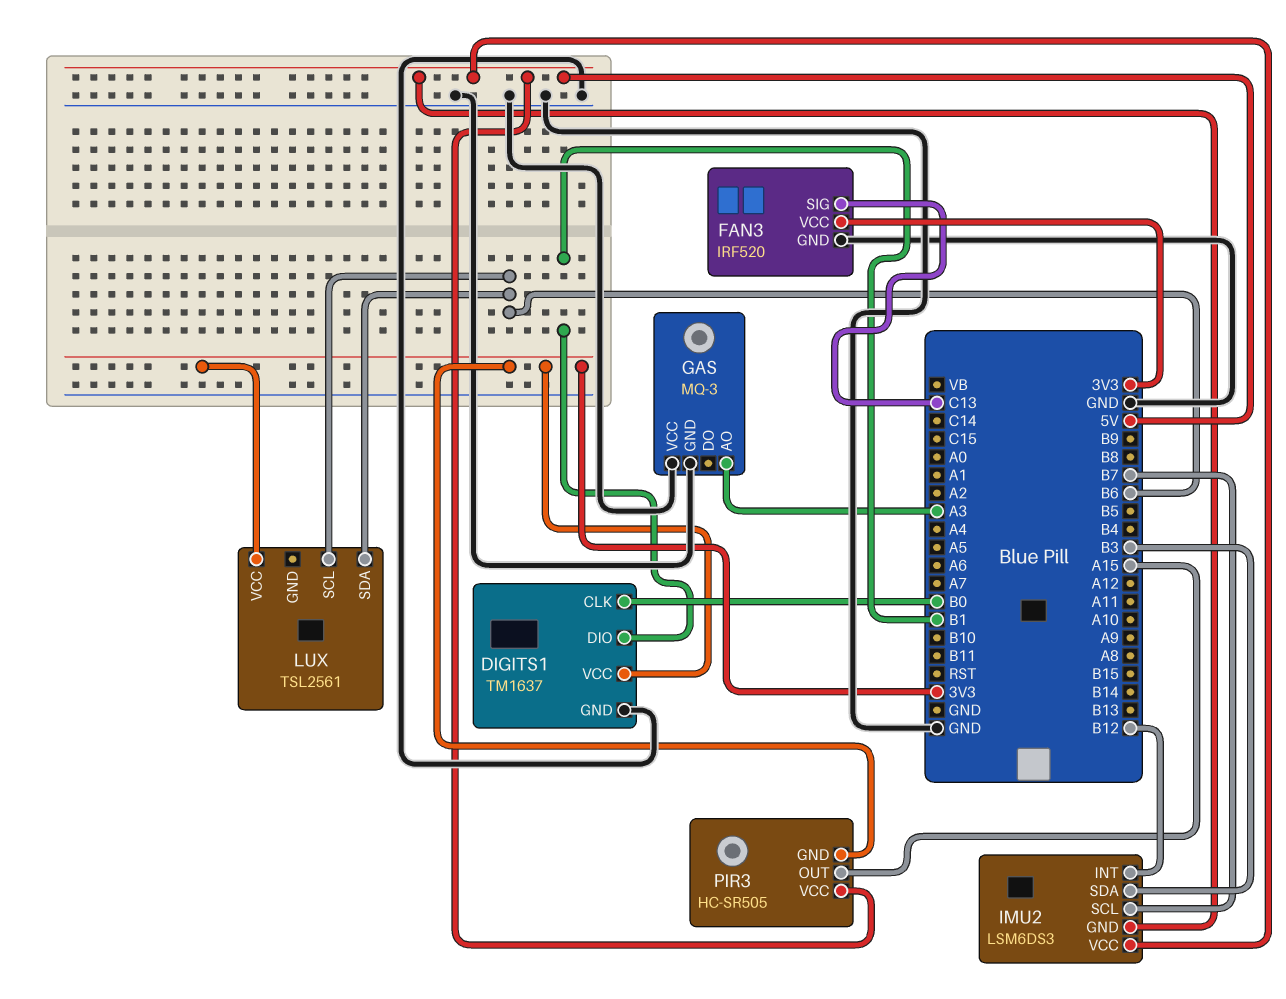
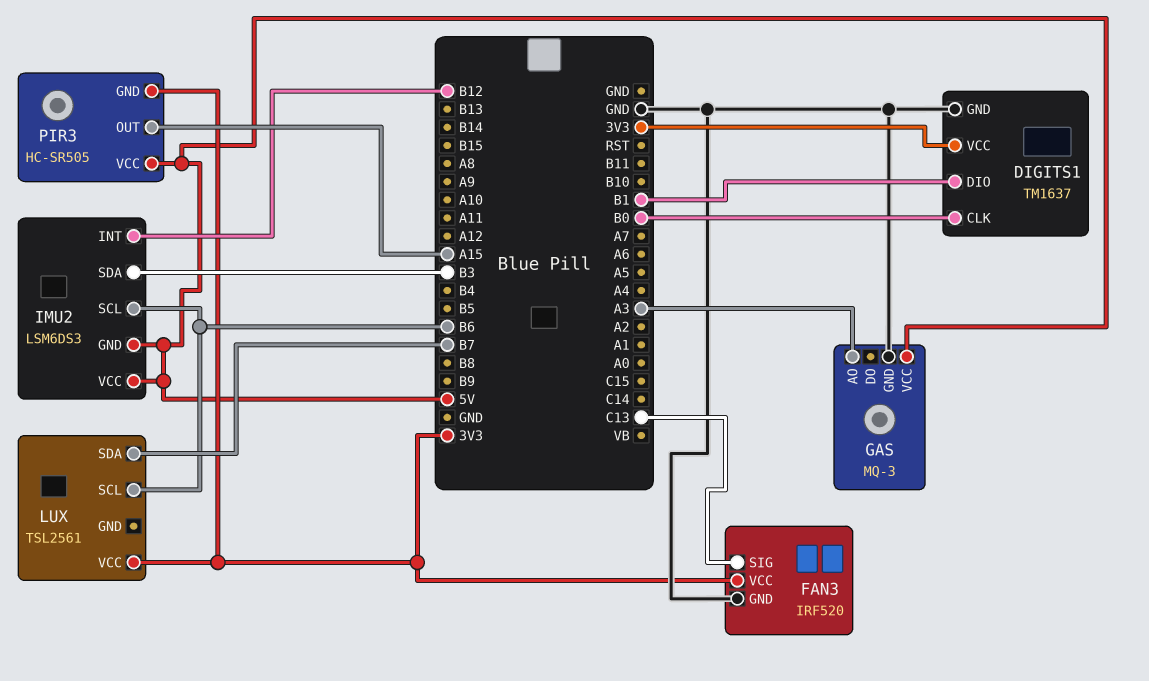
GAS pin VCC: GND -> 5V
IMU2 pin SCL: B7 -> B6
LUX pin SDA: B6 -> B7

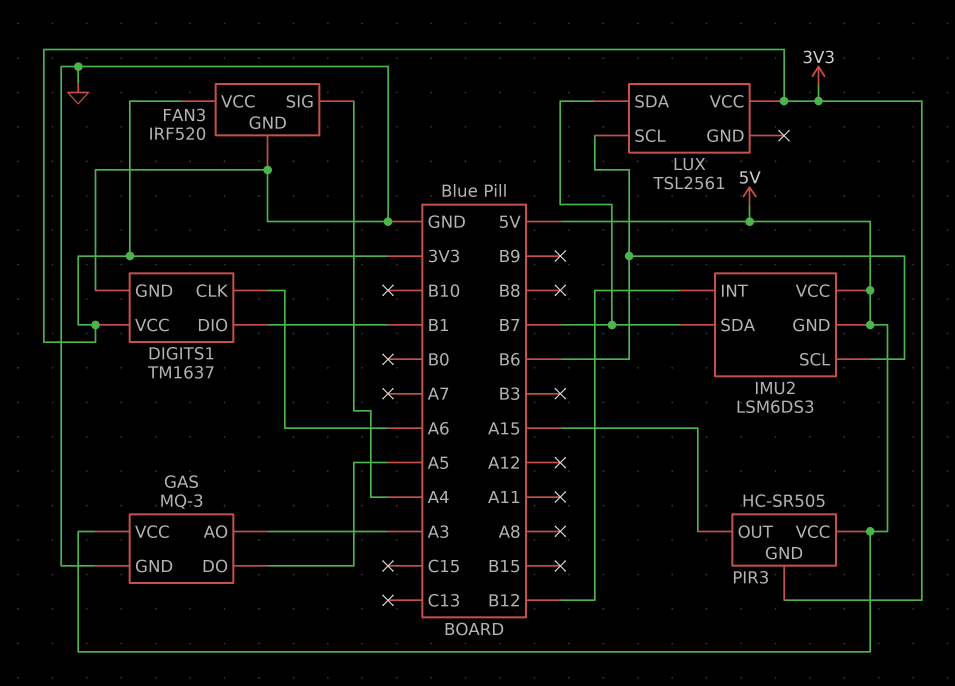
DIGITS1 pin CLK: B0 -> A6
FAN3 pin SIG: C13 -> A4
GAS pin DO: none -> A5
IMU2 pin SDA: B3 -> B7

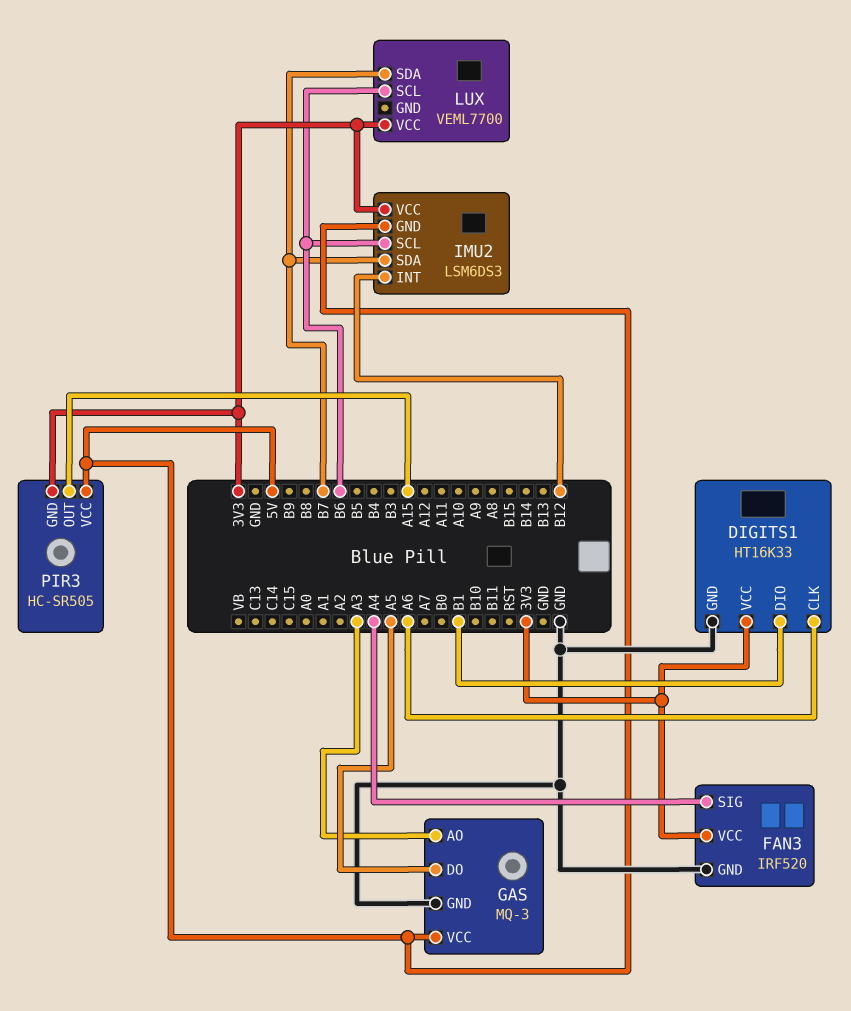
DIGITS1: TM1637 -> HT16K33
IMU2 pin VCC: 5V -> 3V3
LUX: TSL2561 -> VEML7700

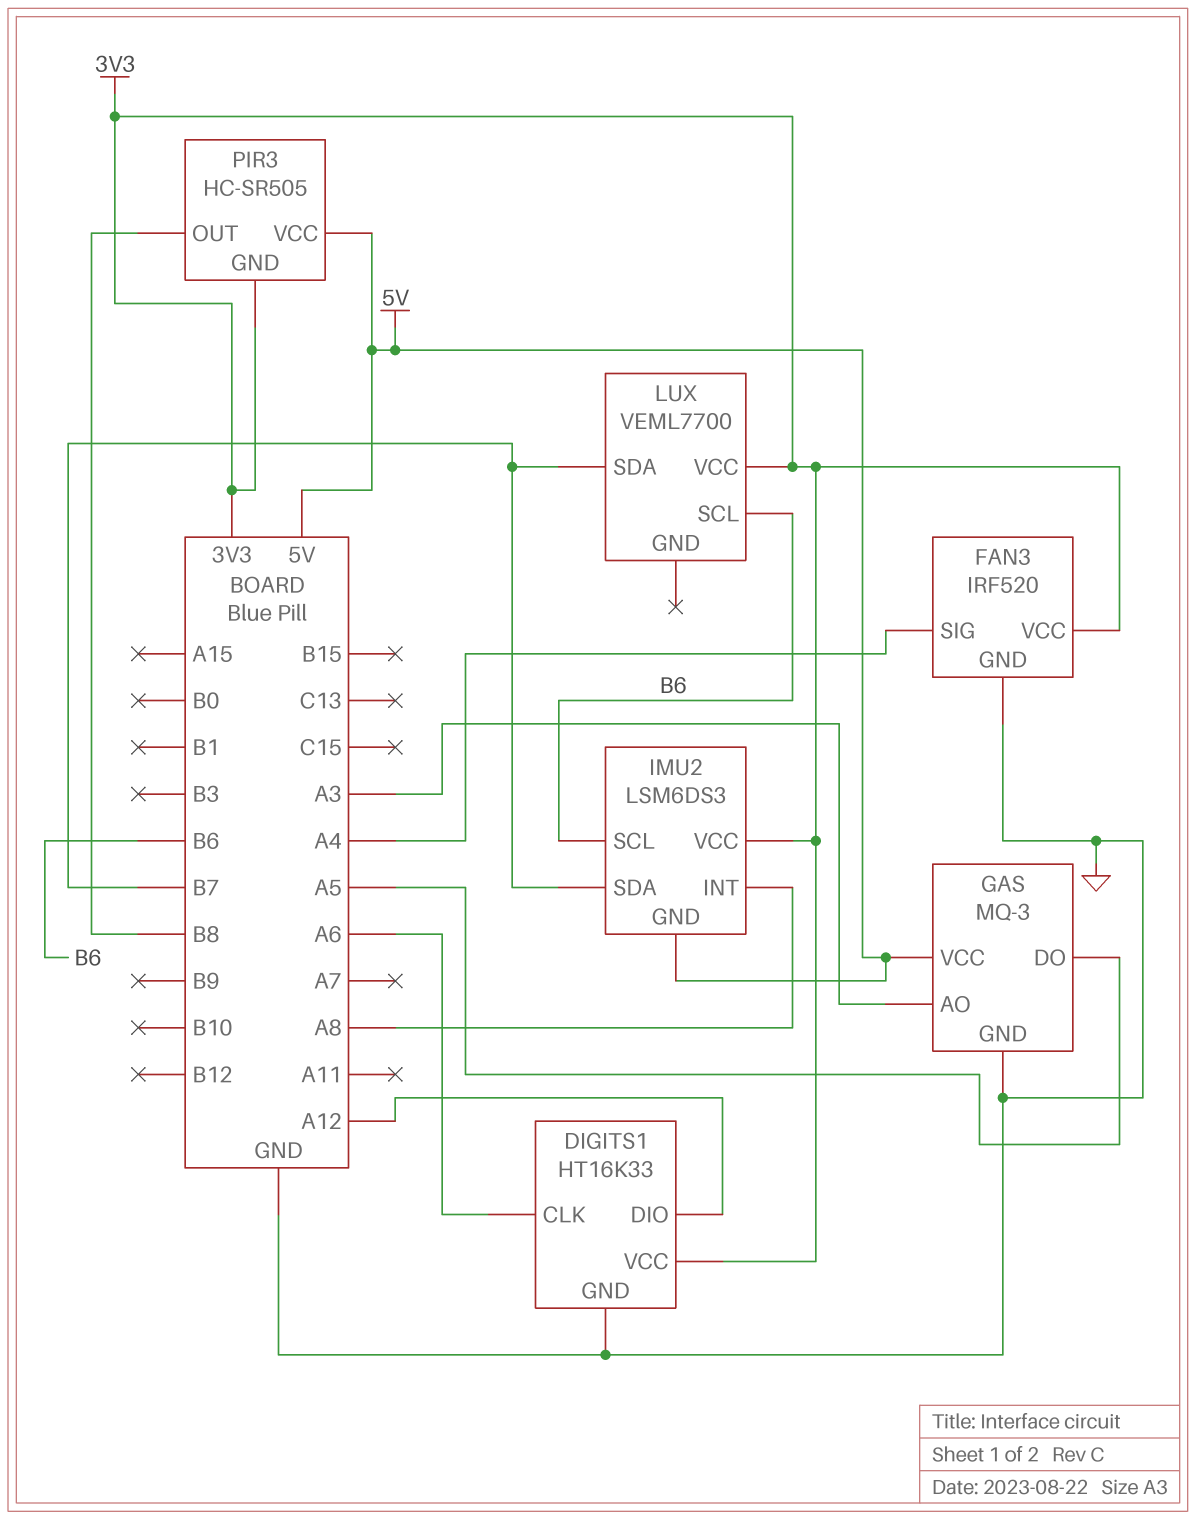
DIGITS1 pin DIO: B1 -> A12
IMU2 pin INT: B12 -> A8
PIR3 pin OUT: A15 -> B8

